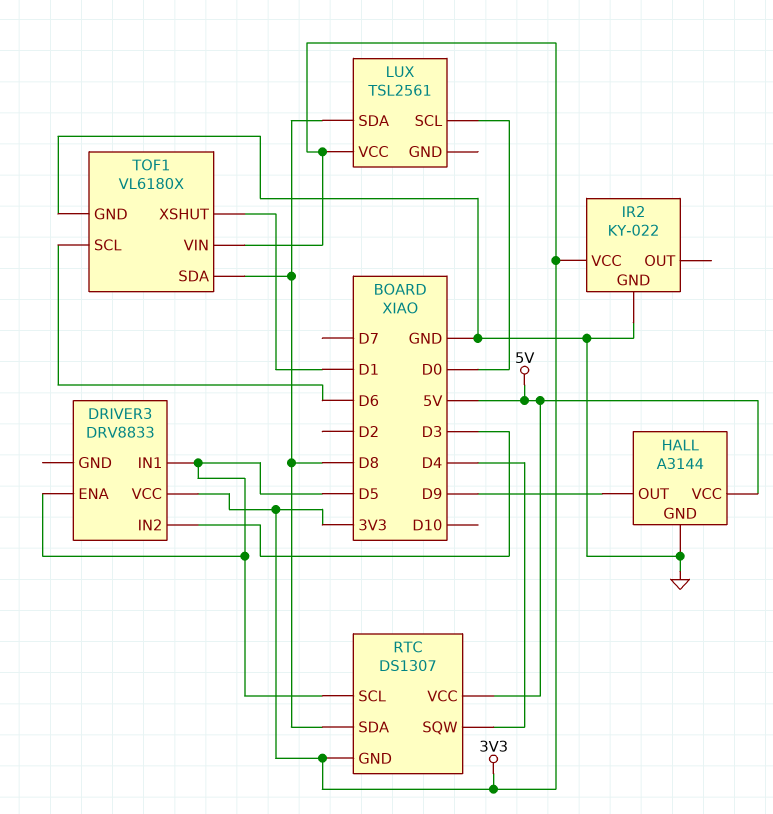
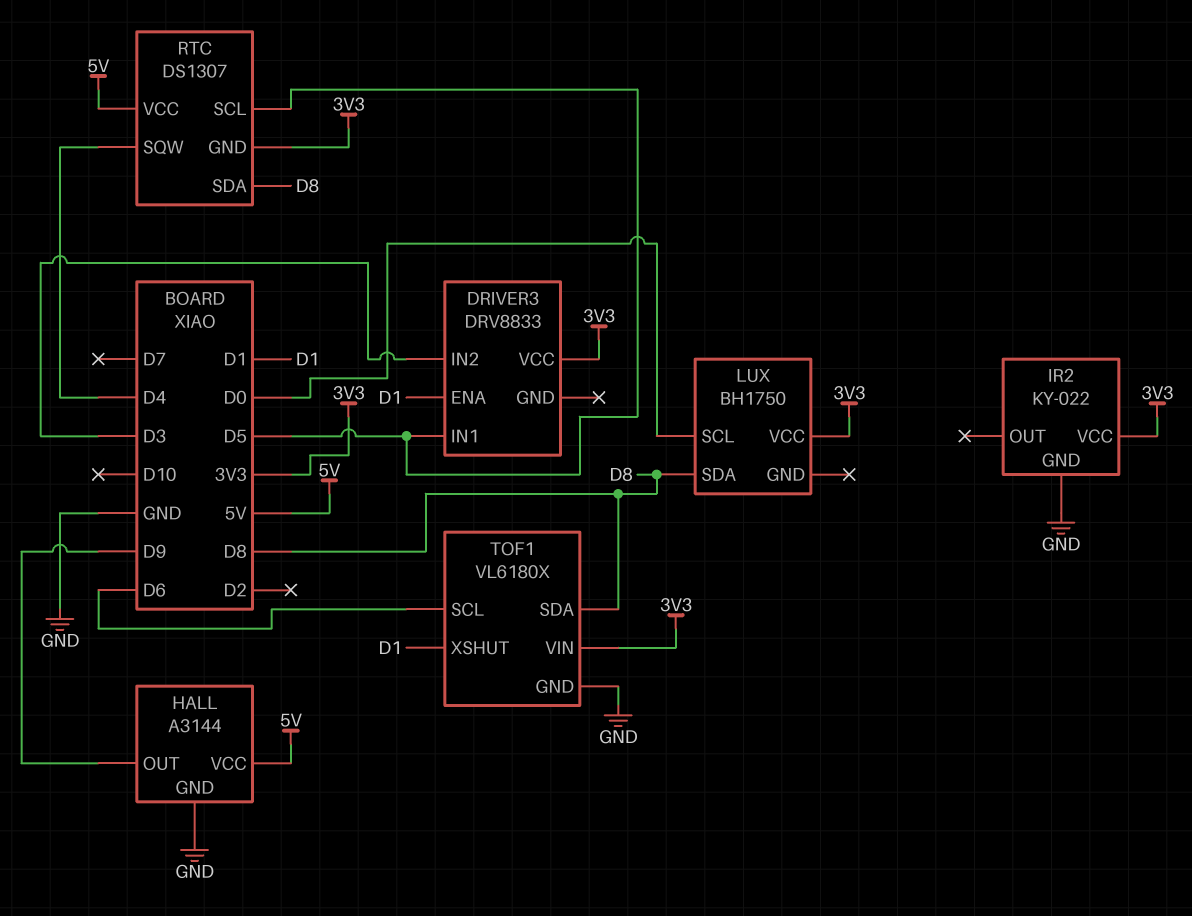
DRIVER3 pin ENA: D5 -> D1
LUX: TSL2561 -> BH1750

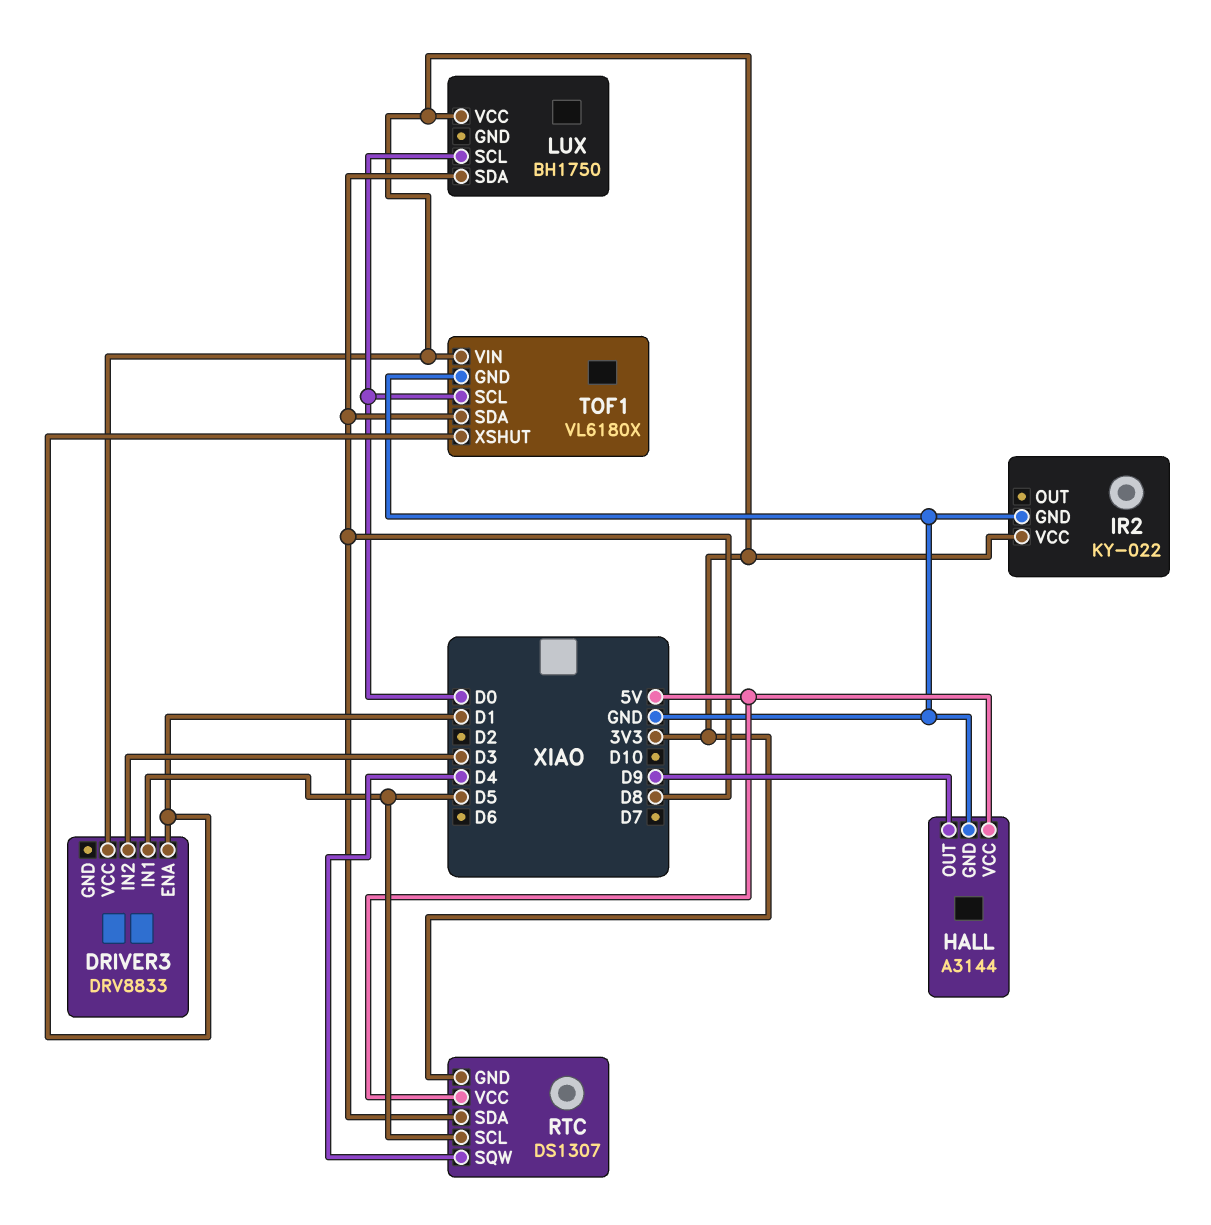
TOF1 pin SCL: D6 -> D0

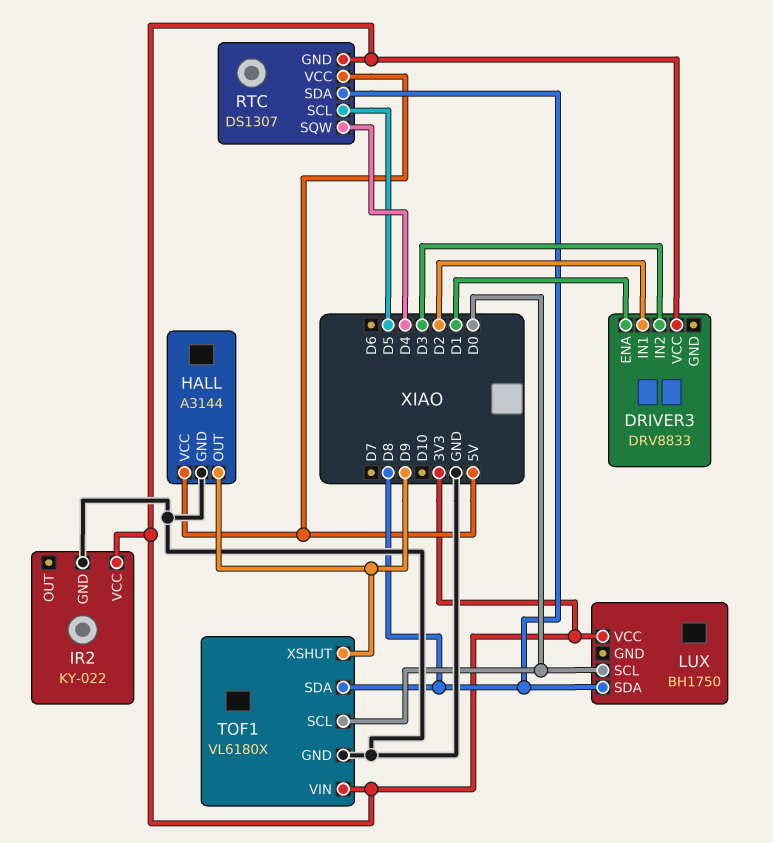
DRIVER3 pin IN1: D5 -> D2
TOF1 pin XSHUT: D1 -> D9

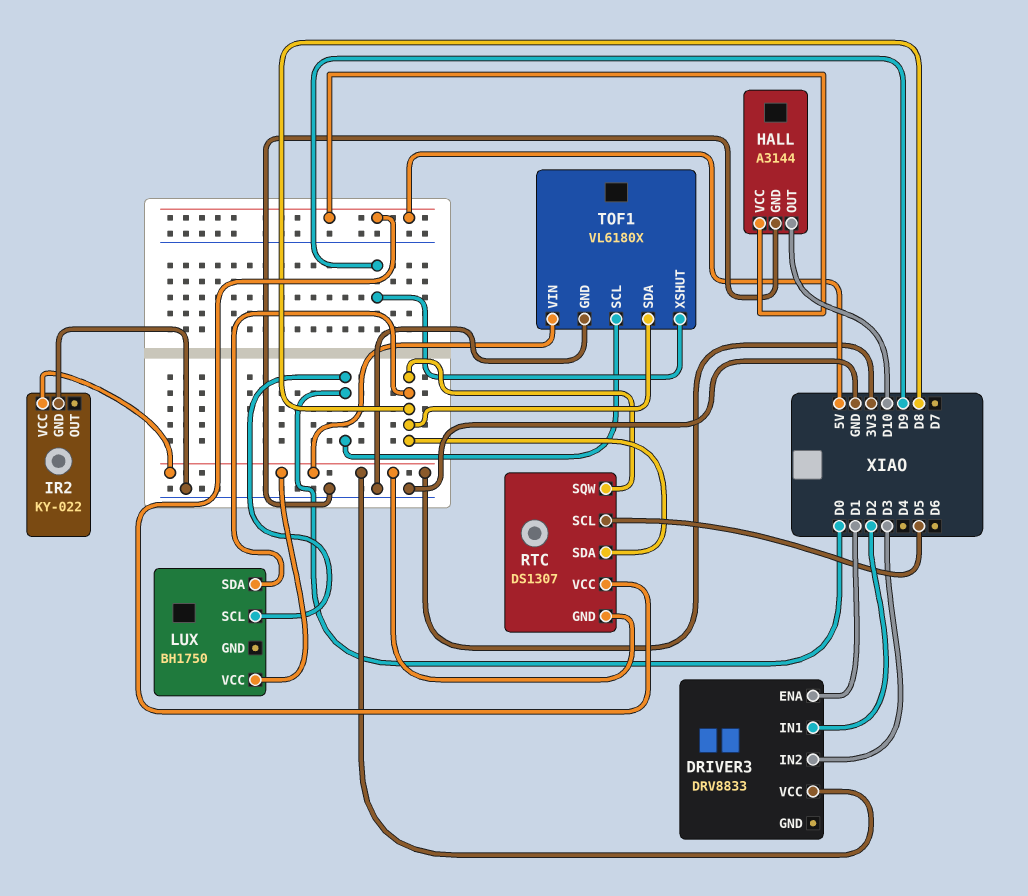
HALL pin OUT: D9 -> D10
RTC pin SQW: D4 -> D8

